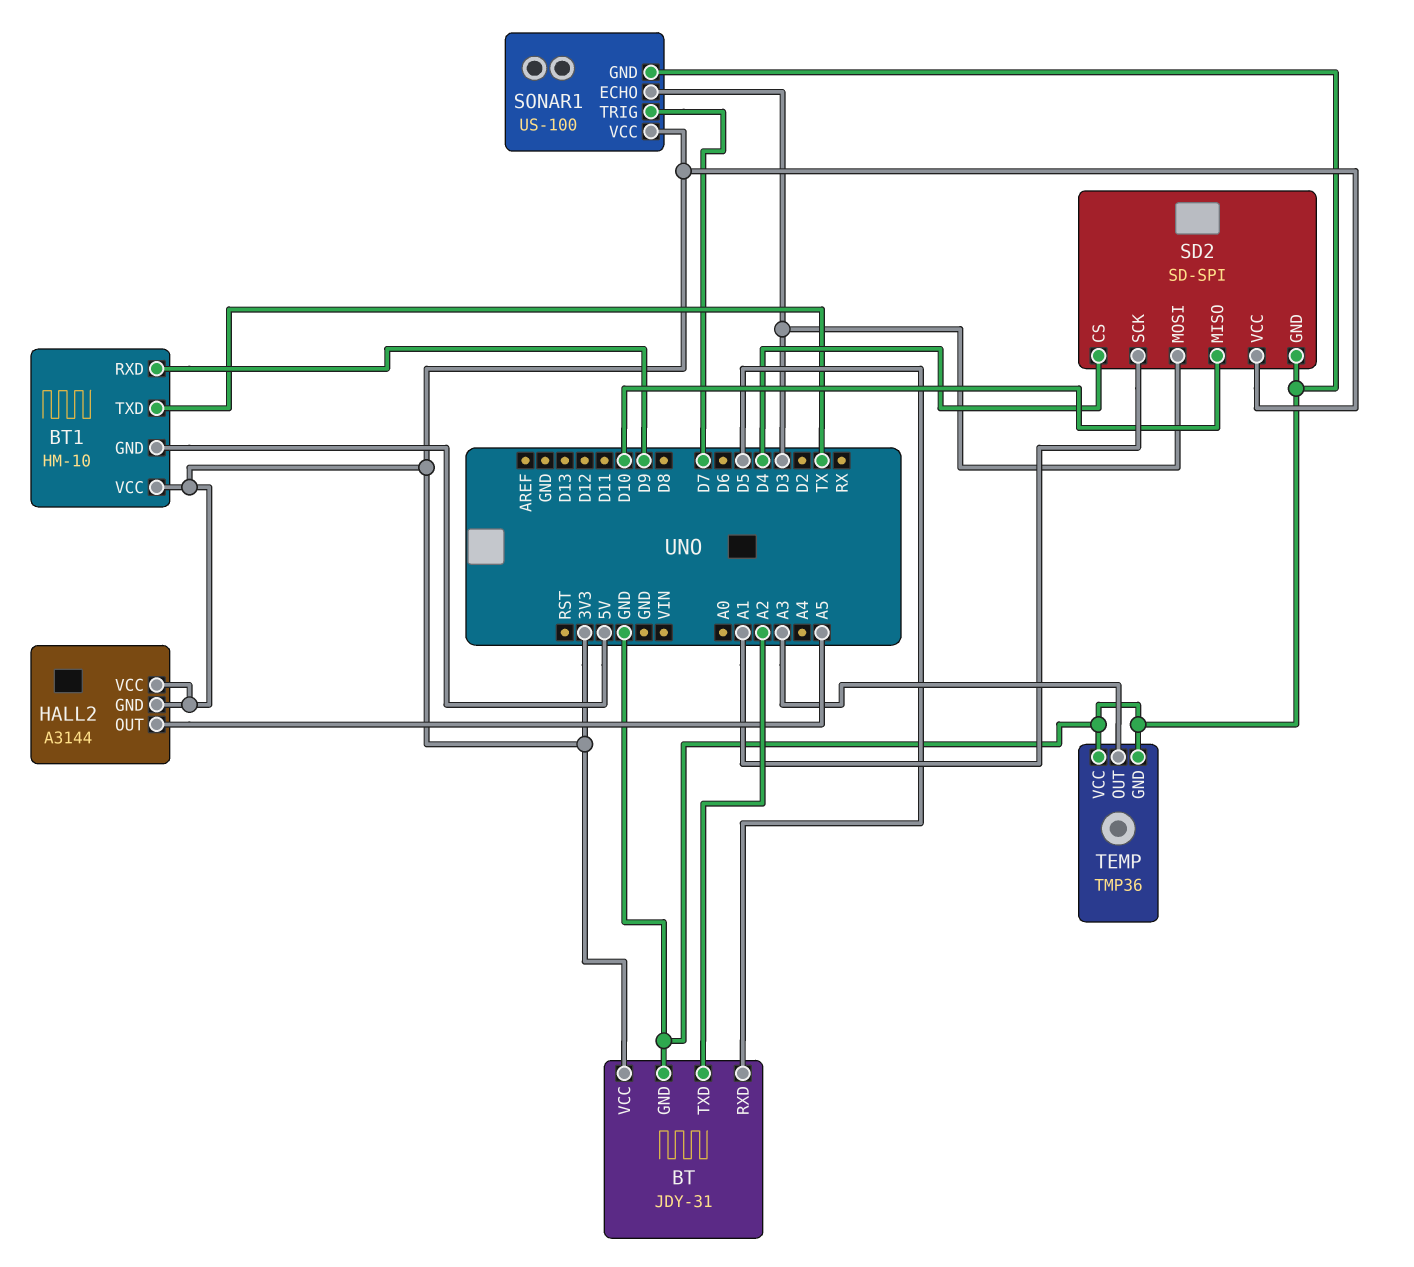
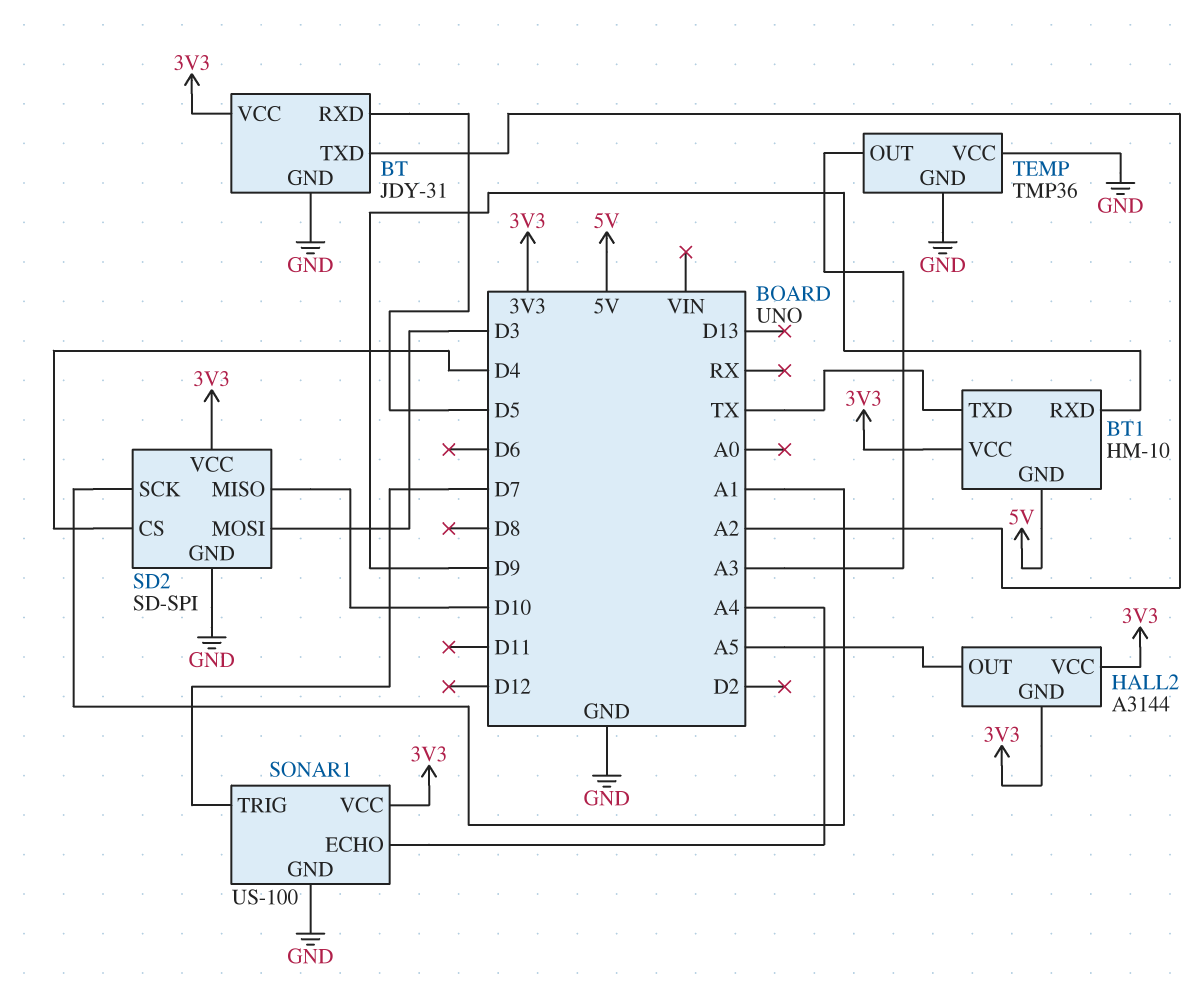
SONAR1 pin ECHO: D3 -> A4

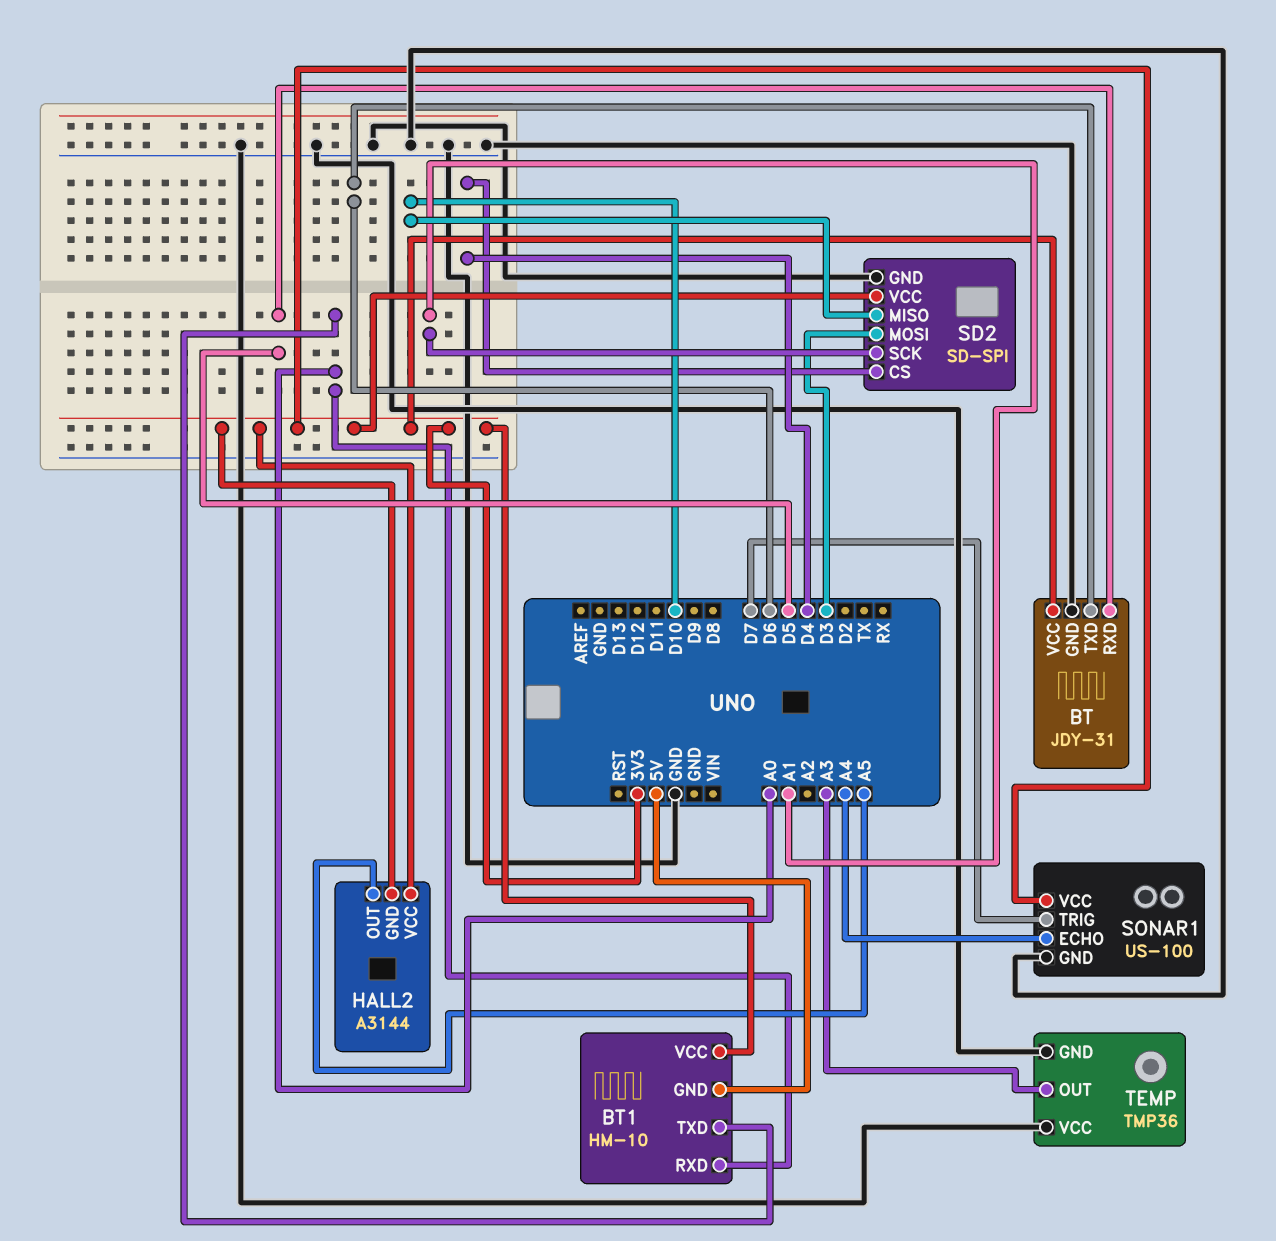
BT pin TXD: A2 -> D6
BT1 pin RXD: D9 -> A0
BT1 pin TXD: TX -> A0

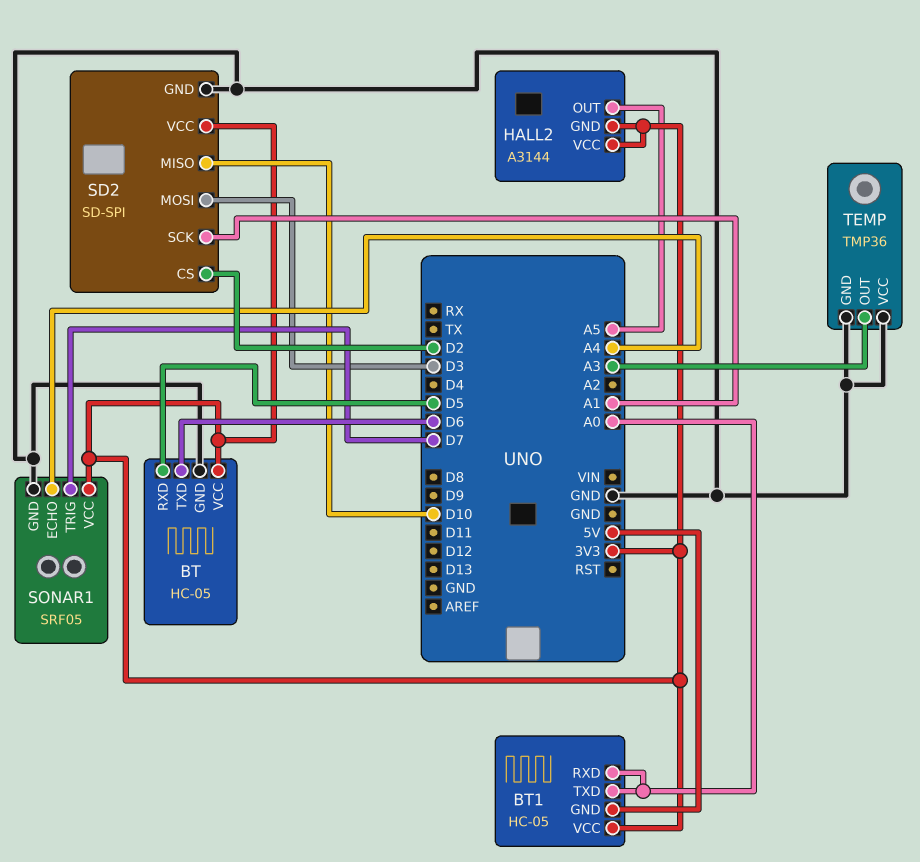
BT: JDY-31 -> HC-05
BT1: HM-10 -> HC-05
SD2 pin CS: D4 -> D2
SONAR1: US-100 -> SRF05

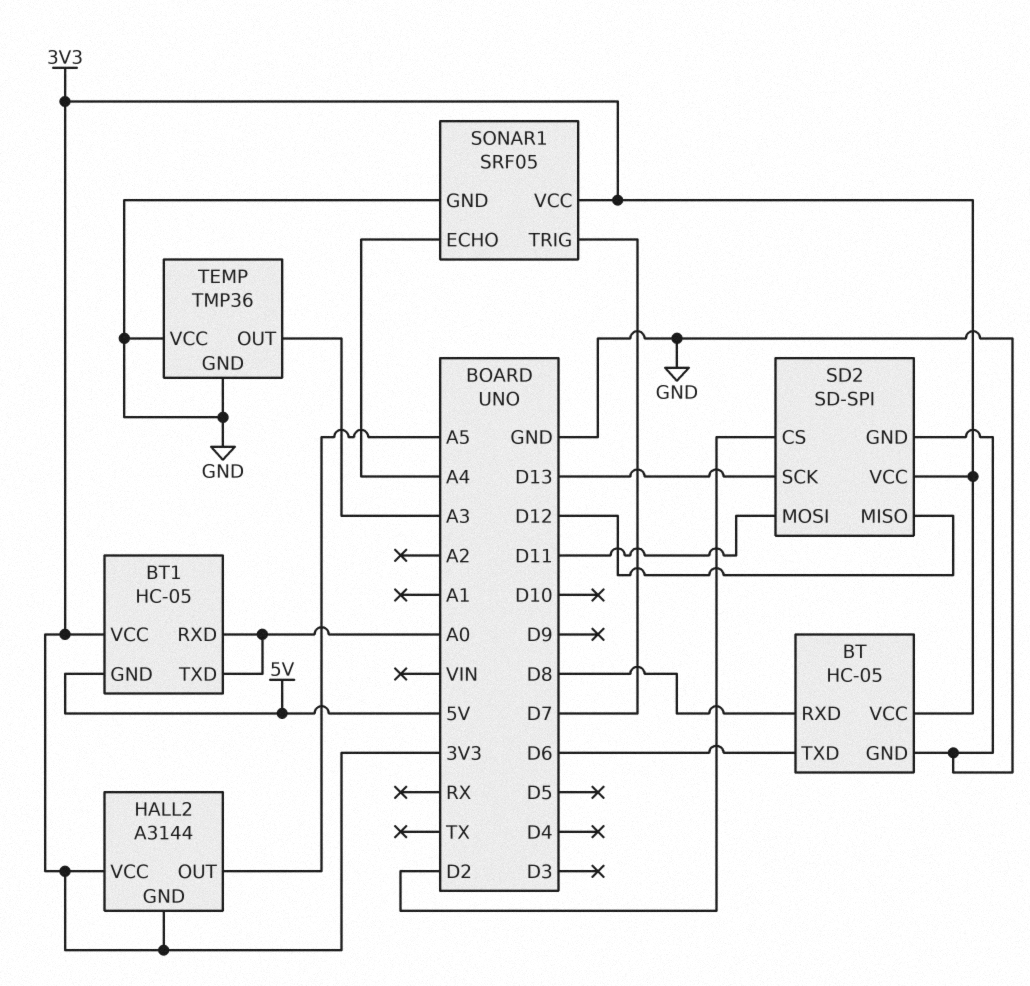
BT pin RXD: D5 -> D8
SD2 pin MISO: D10 -> D12
SD2 pin MOSI: D3 -> D11
SD2 pin SCK: A1 -> D13

